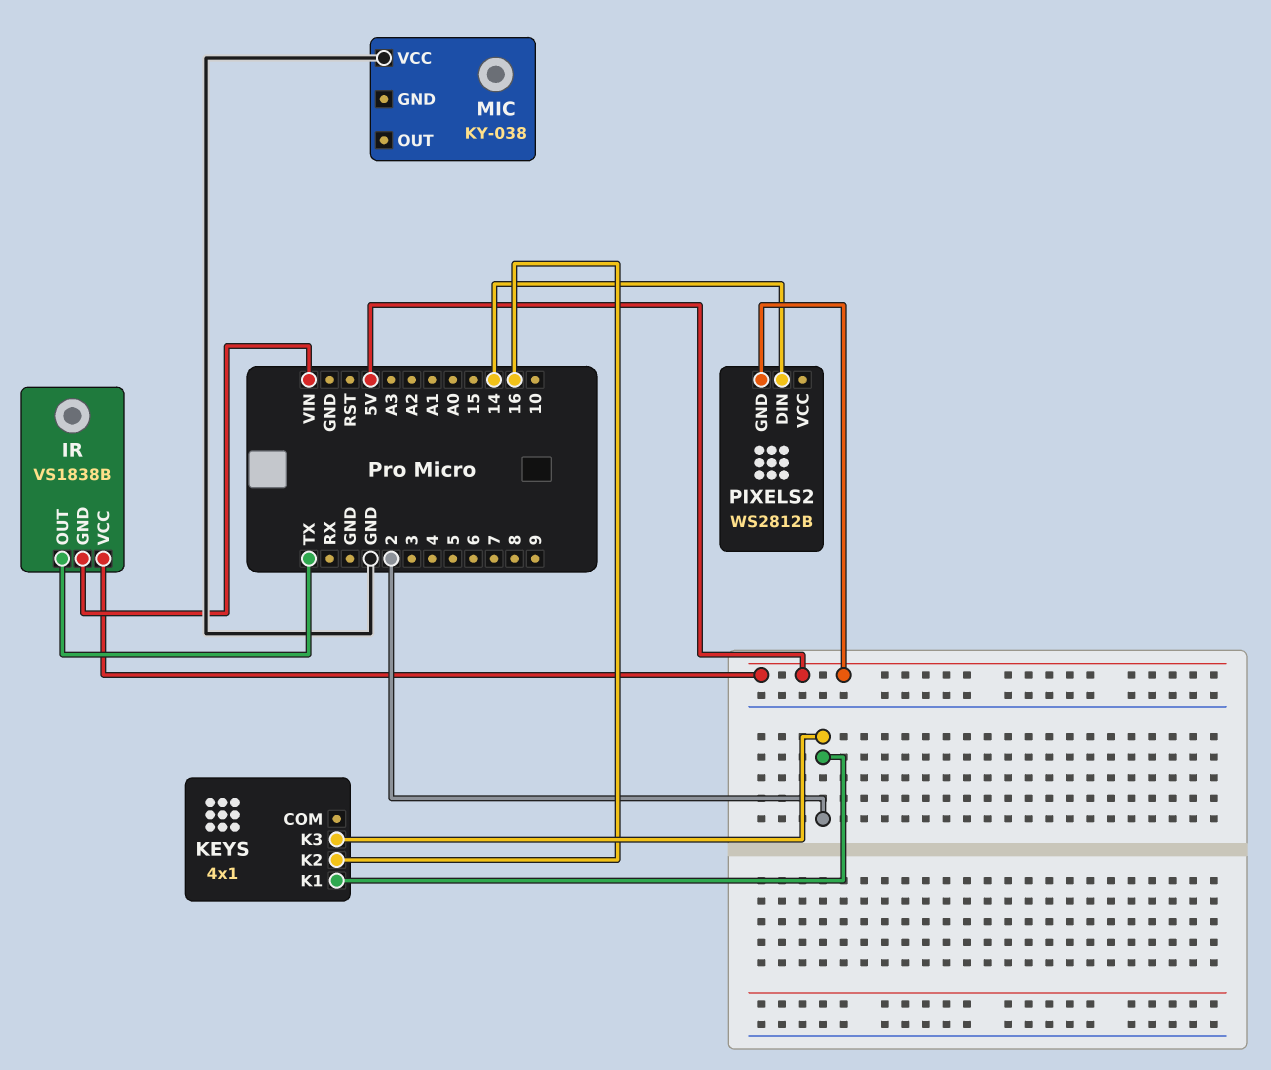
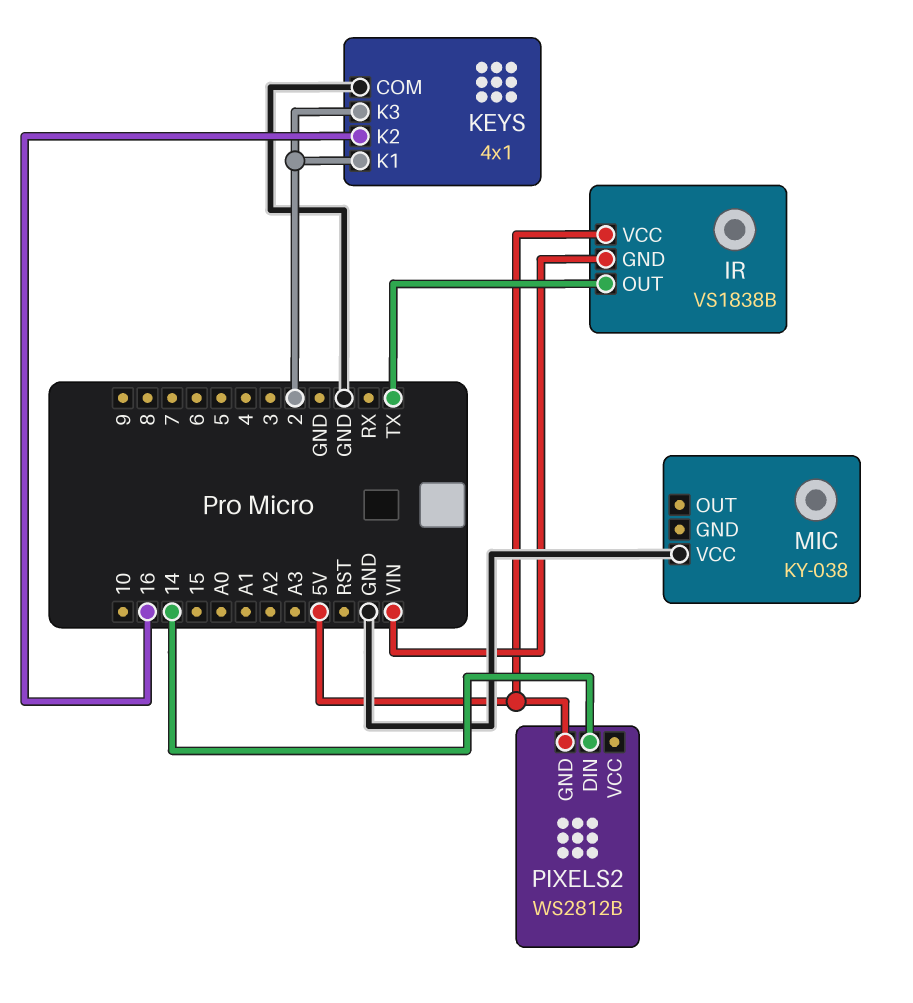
KEYS pin COM: none -> GND

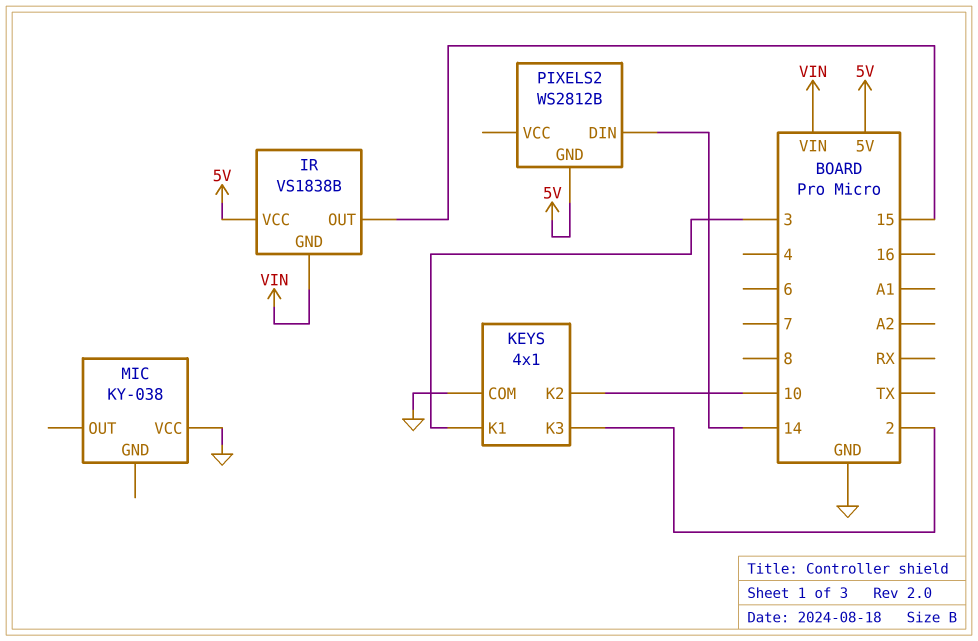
IR pin OUT: TX -> 15
KEYS pin K1: 2 -> 3
KEYS pin K2: 16 -> 10

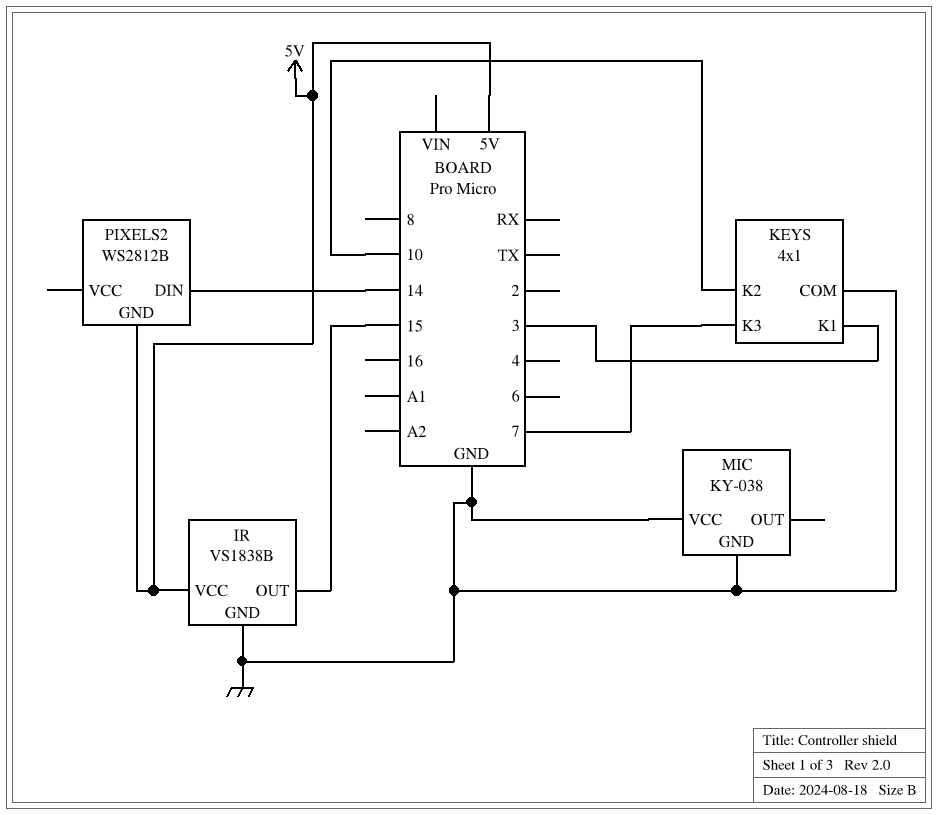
IR pin GND: VIN -> GND
KEYS pin K3: 2 -> 7
MIC pin GND: none -> GND

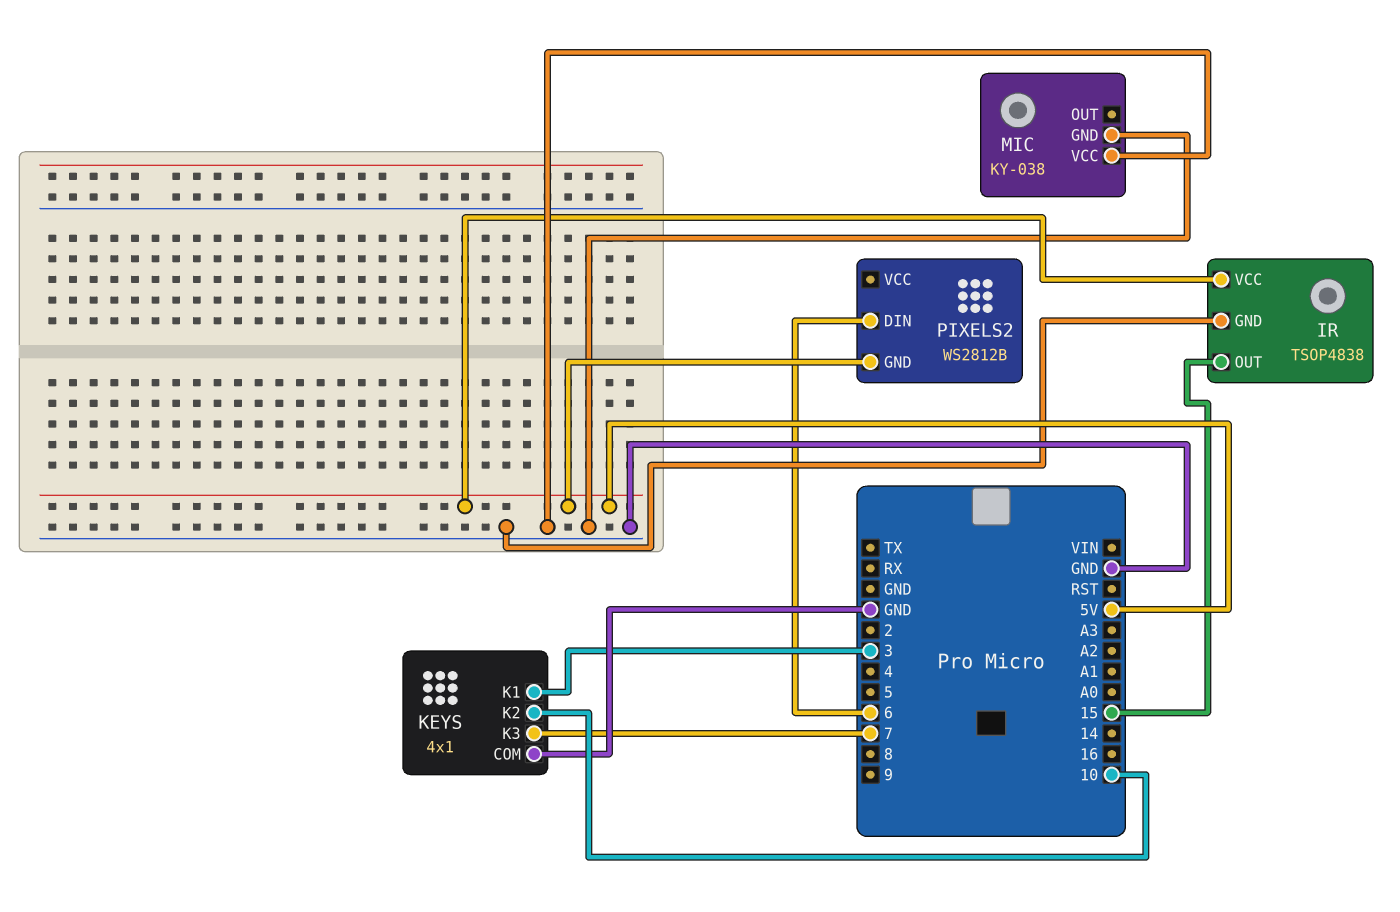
IR: VS1838B -> TSOP4838
PIXELS2 pin DIN: 14 -> 6

